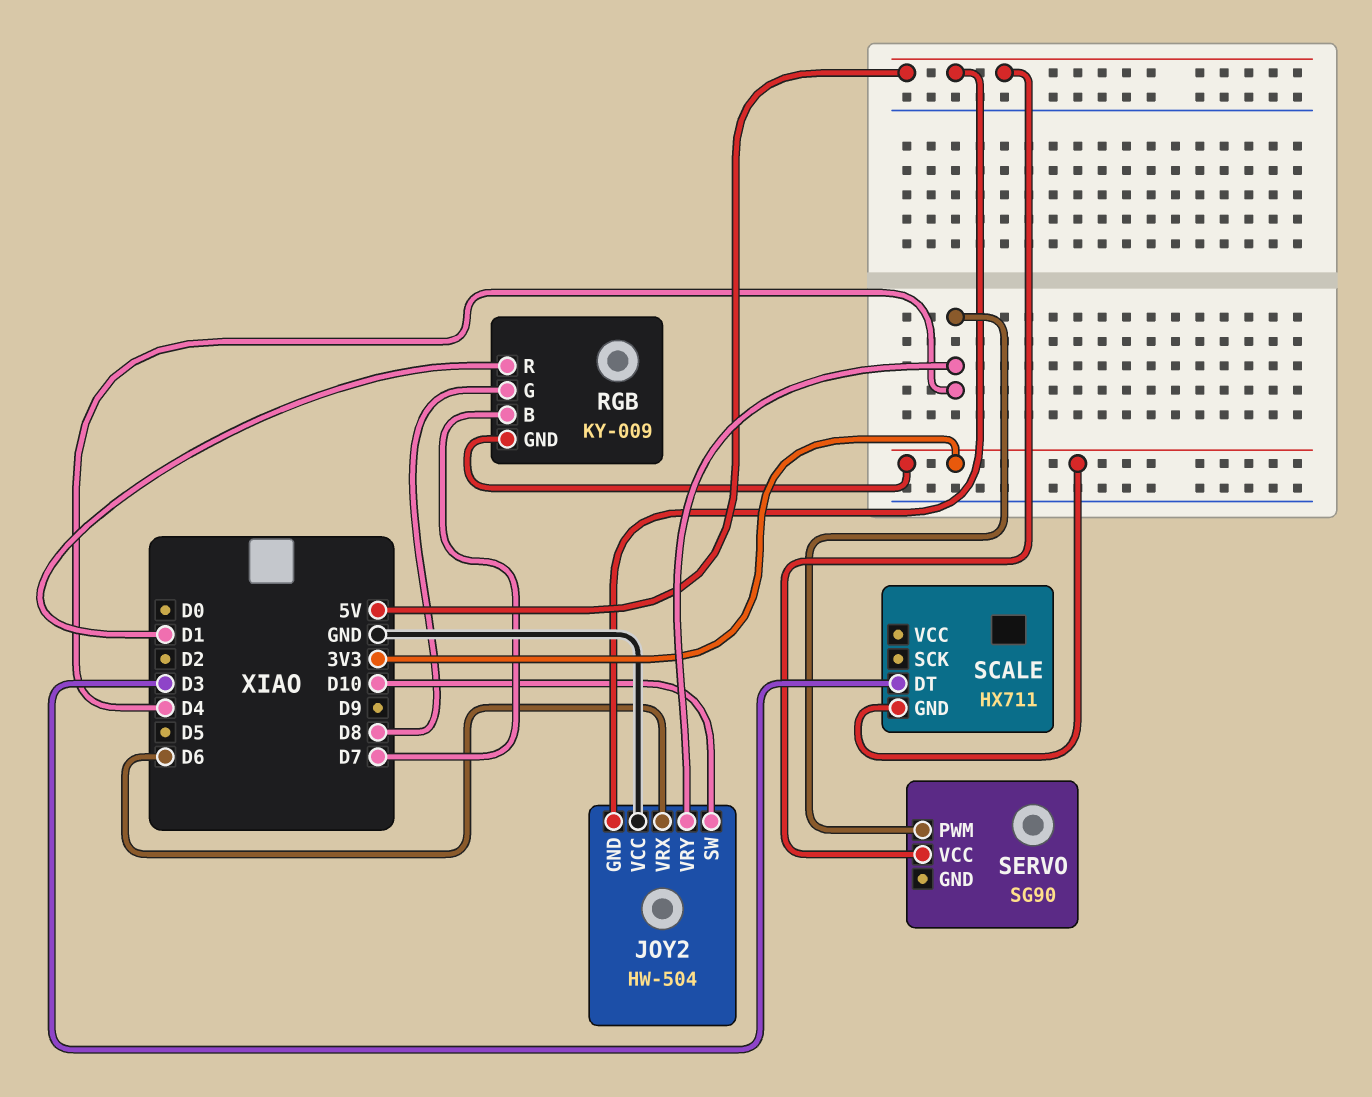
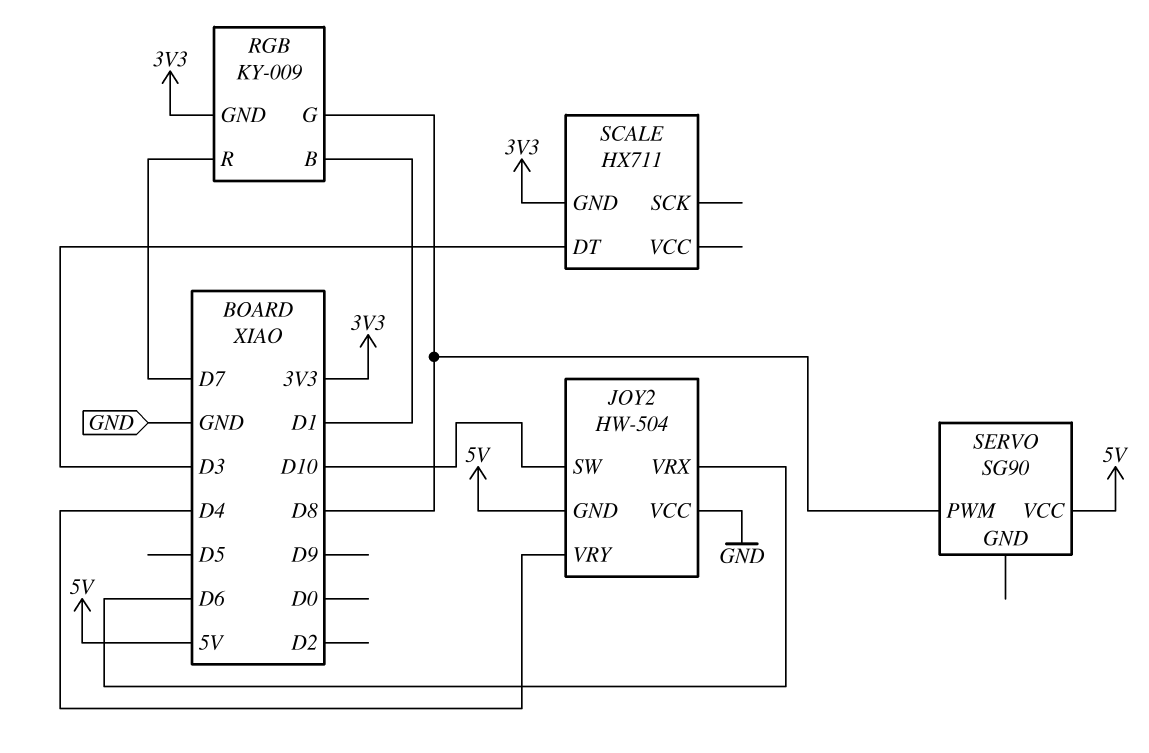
RGB pin B: D7 -> D1
RGB pin R: D1 -> D7
SERVO pin PWM: D4 -> D8

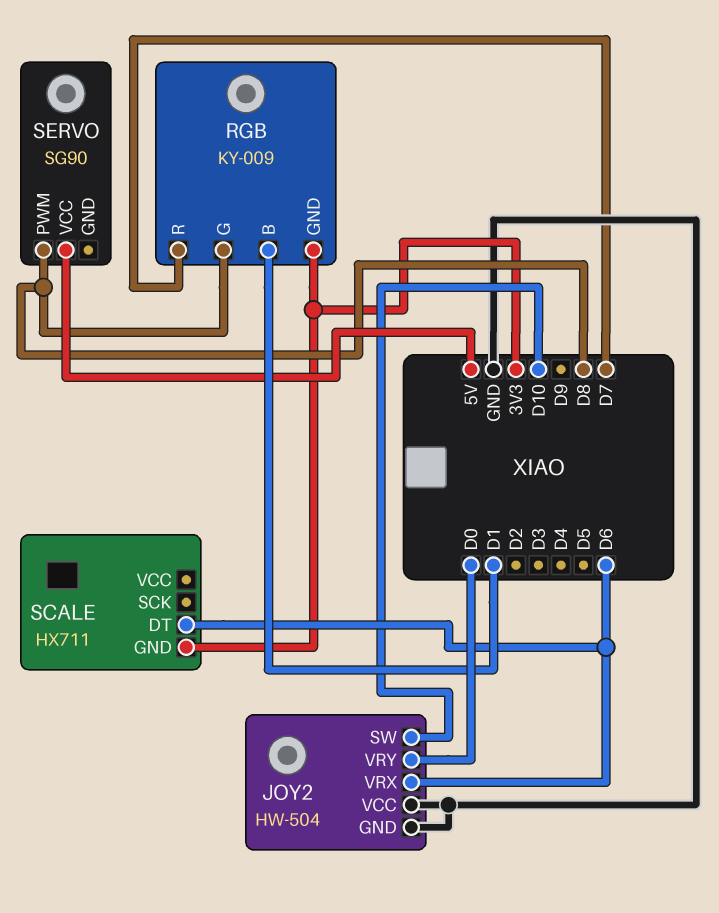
JOY2 pin GND: 5V -> GND
JOY2 pin VRY: D4 -> D0
SCALE pin DT: D3 -> D6

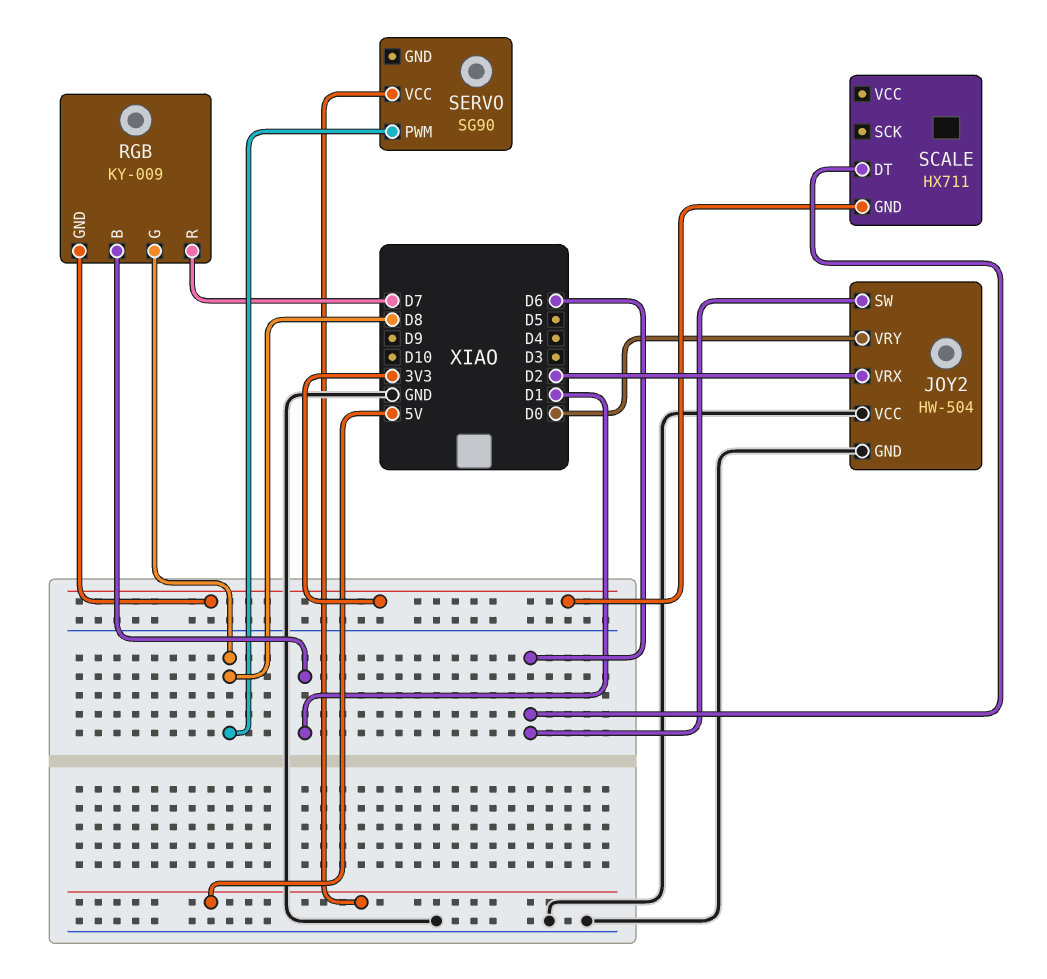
JOY2 pin SW: D10 -> D6
JOY2 pin VRX: D6 -> D2

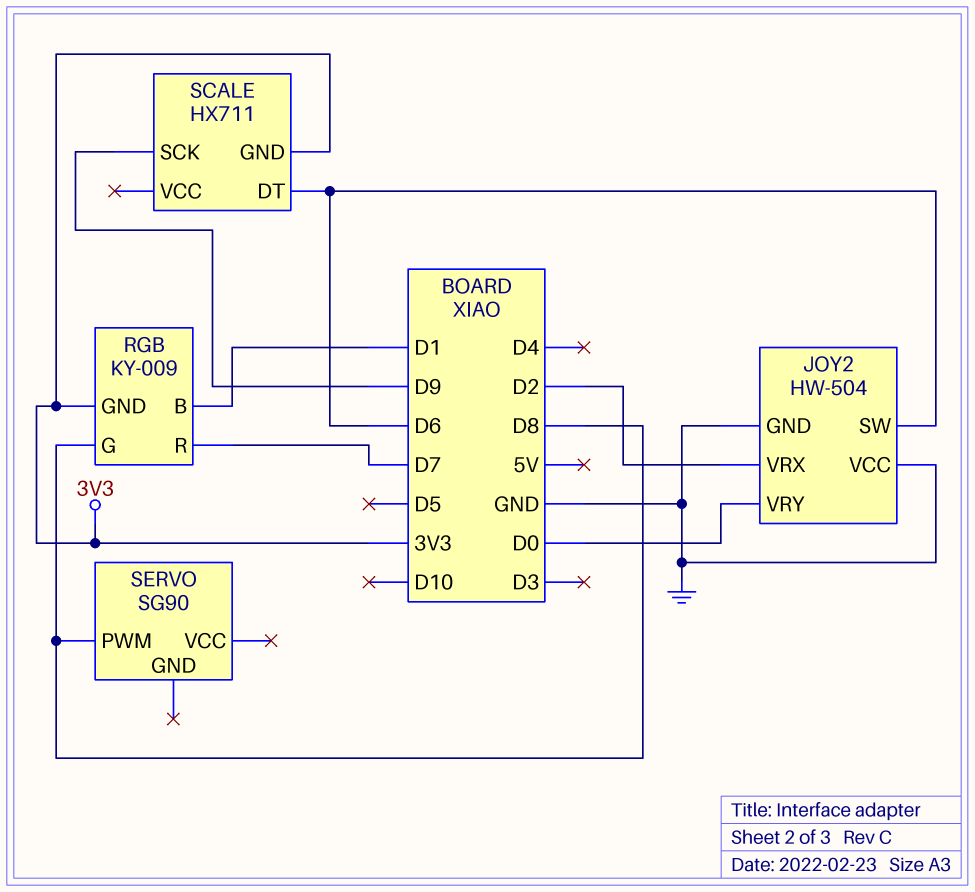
SCALE pin SCK: none -> D9
SERVO pin VCC: 5V -> none

